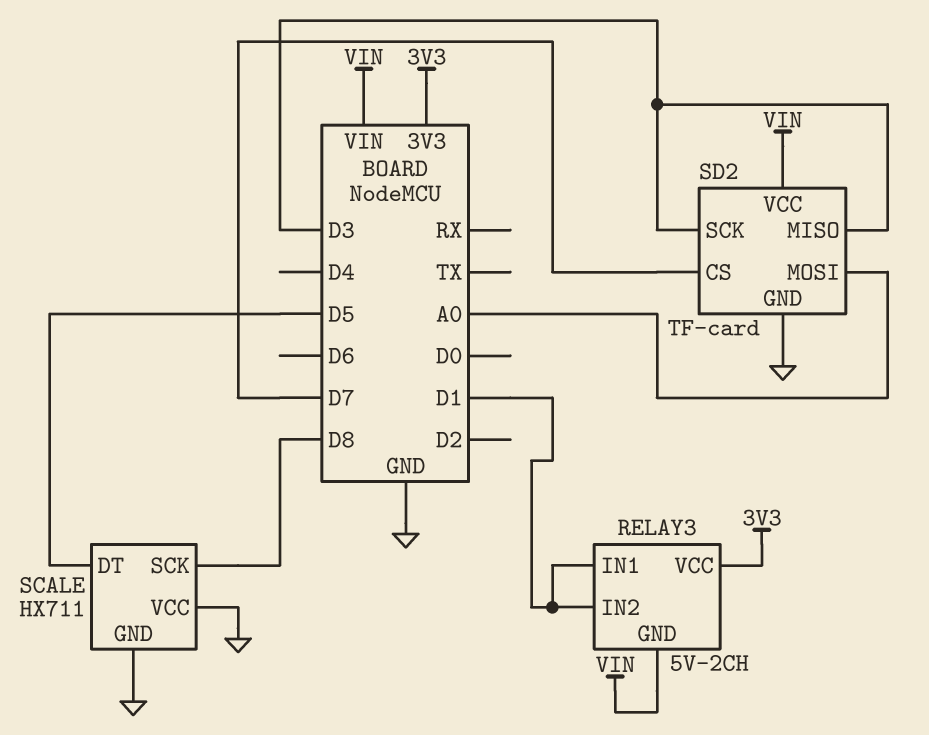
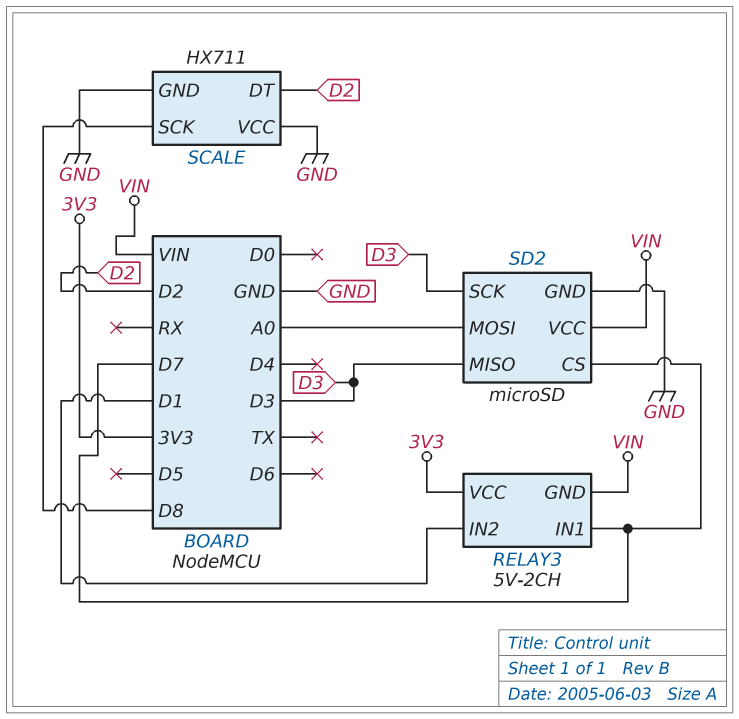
RELAY3 pin IN1: D1 -> D7
SCALE pin DT: D5 -> D2
SD2: TF-card -> microSD

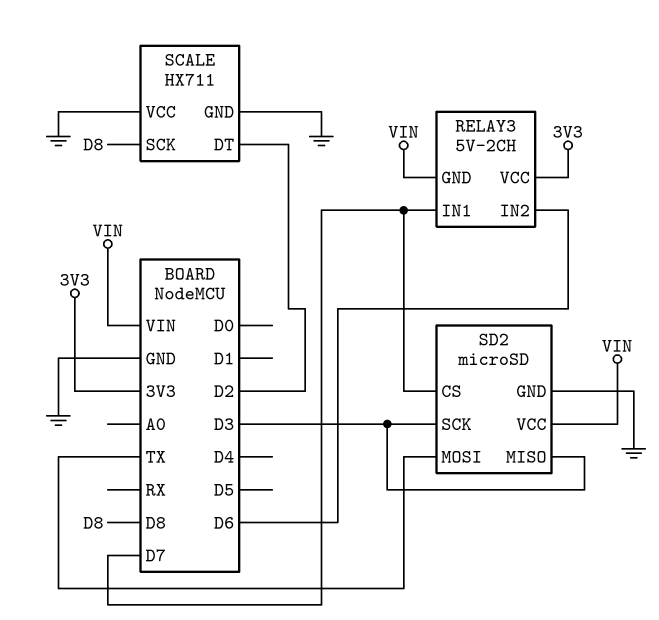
RELAY3 pin IN2: D1 -> D6
SD2 pin MOSI: A0 -> TX

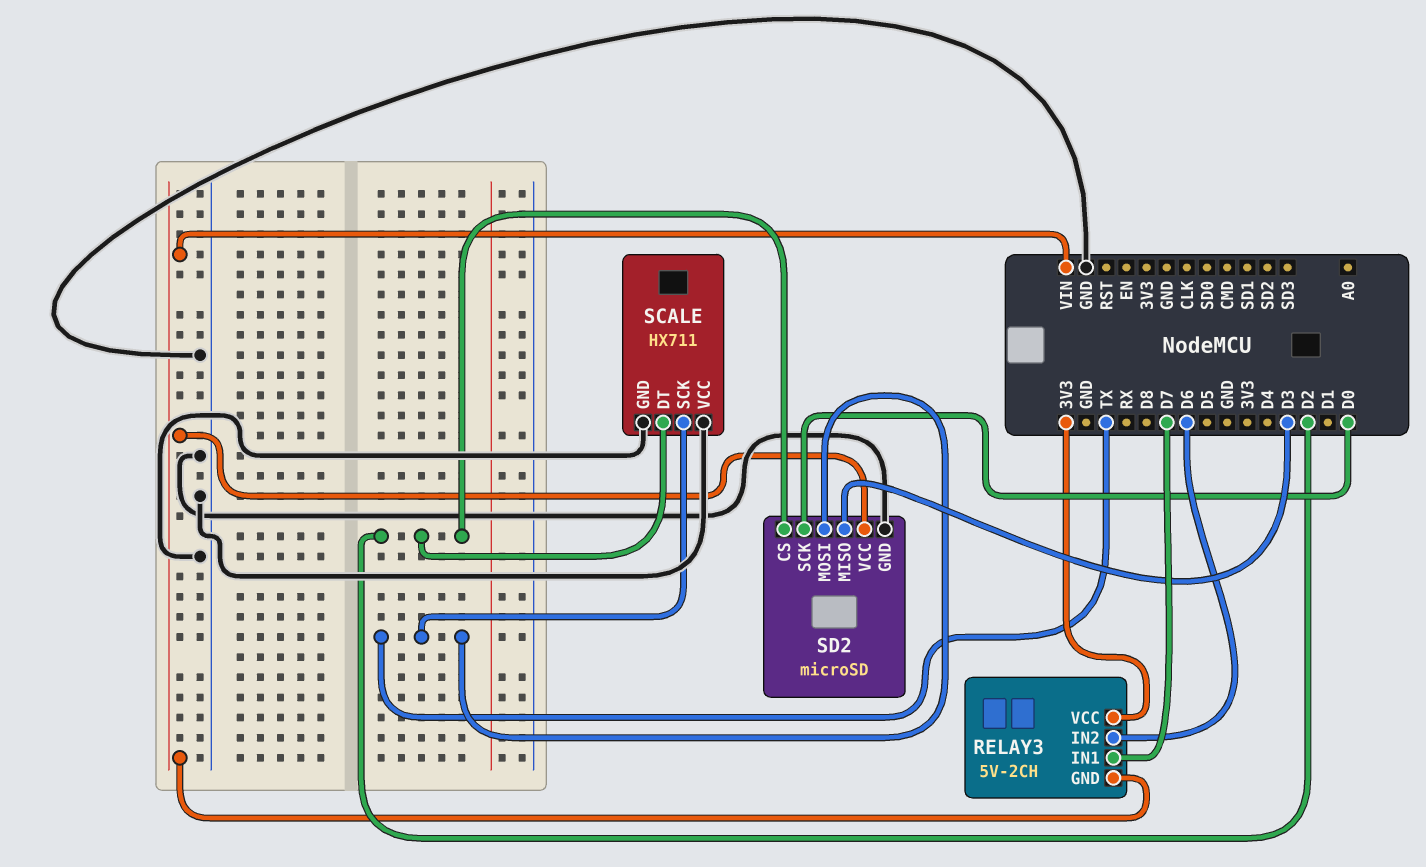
SCALE pin SCK: D8 -> TX
SD2 pin CS: D7 -> D2
SD2 pin SCK: D3 -> D0

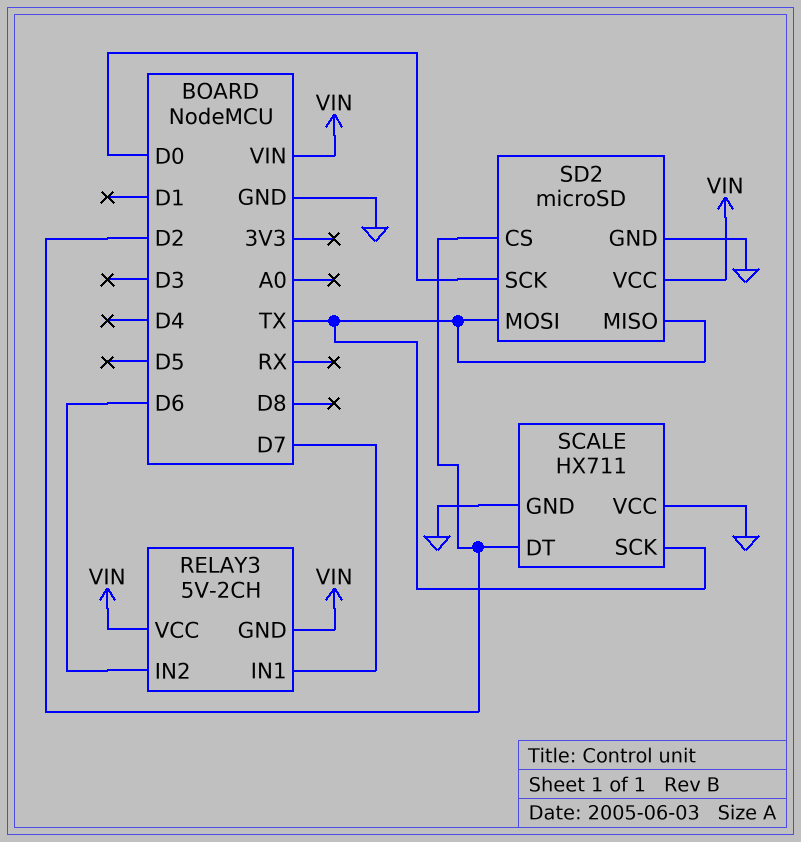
RELAY3 pin VCC: 3V3 -> VIN
SD2 pin MISO: D3 -> TX

